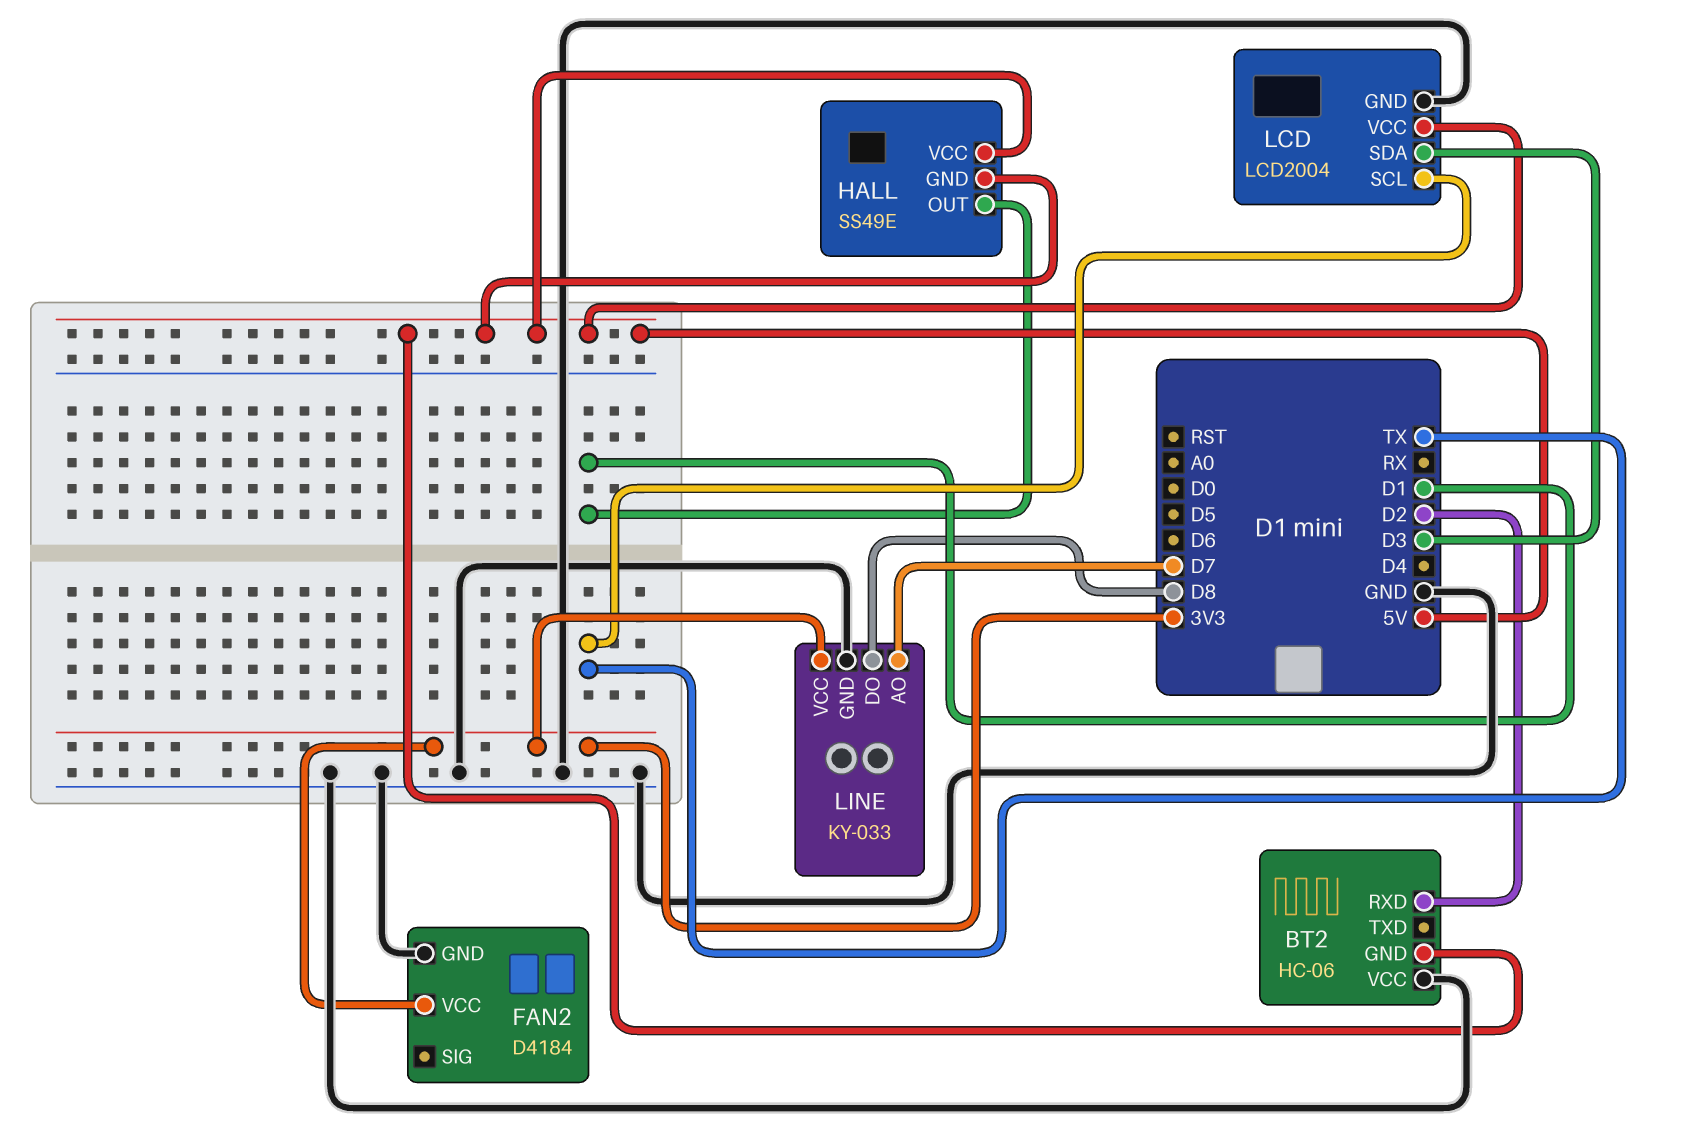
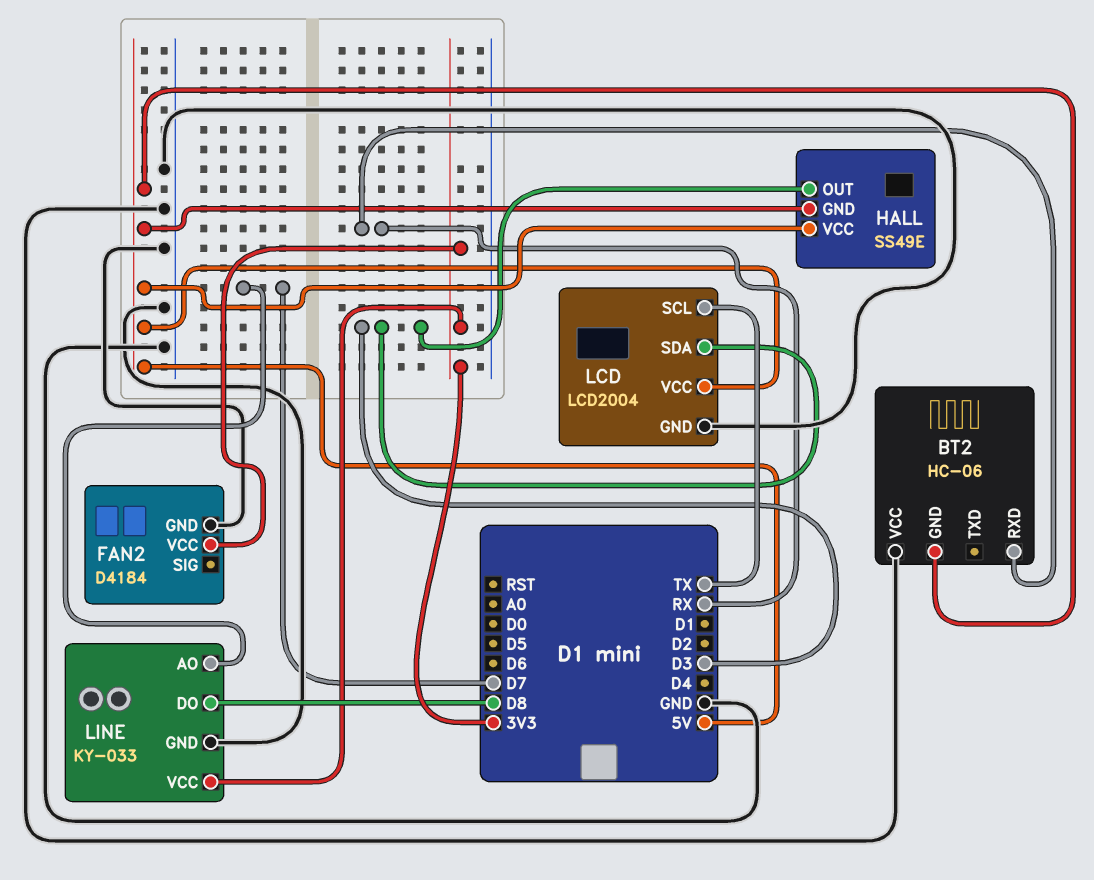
BT2 pin RXD: D2 -> RX
HALL pin OUT: D1 -> D3

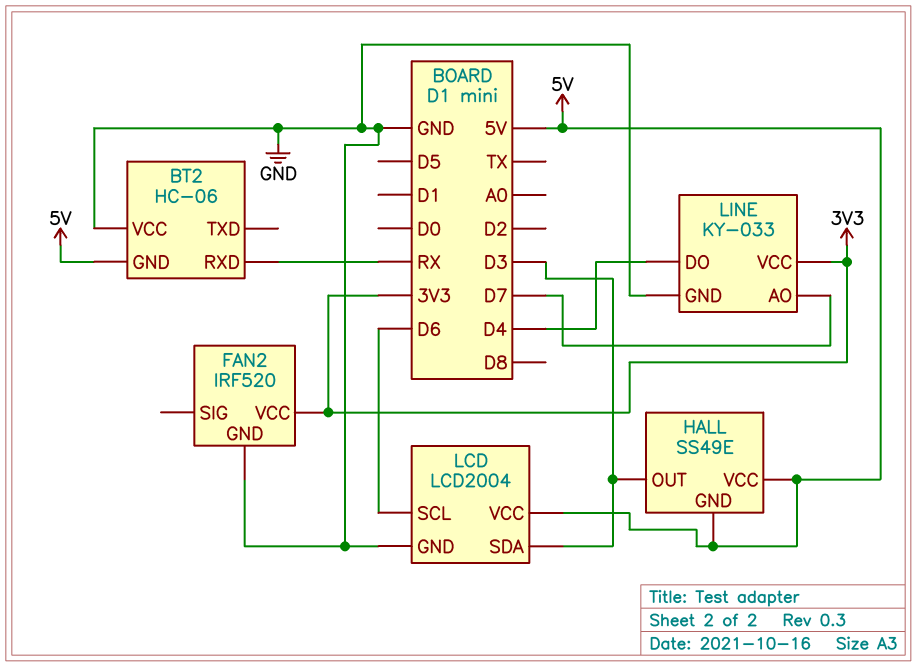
FAN2: D4184 -> IRF520
LCD pin SCL: TX -> D6
LINE pin DO: D8 -> D4

